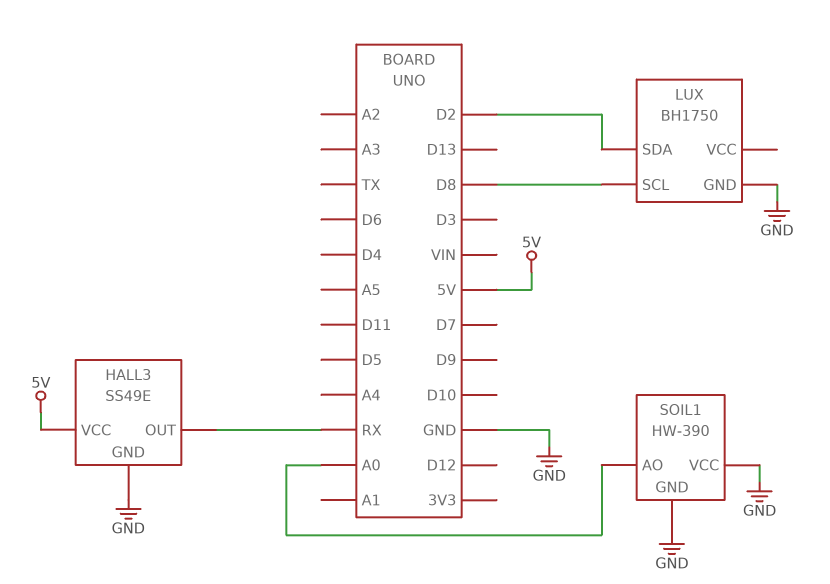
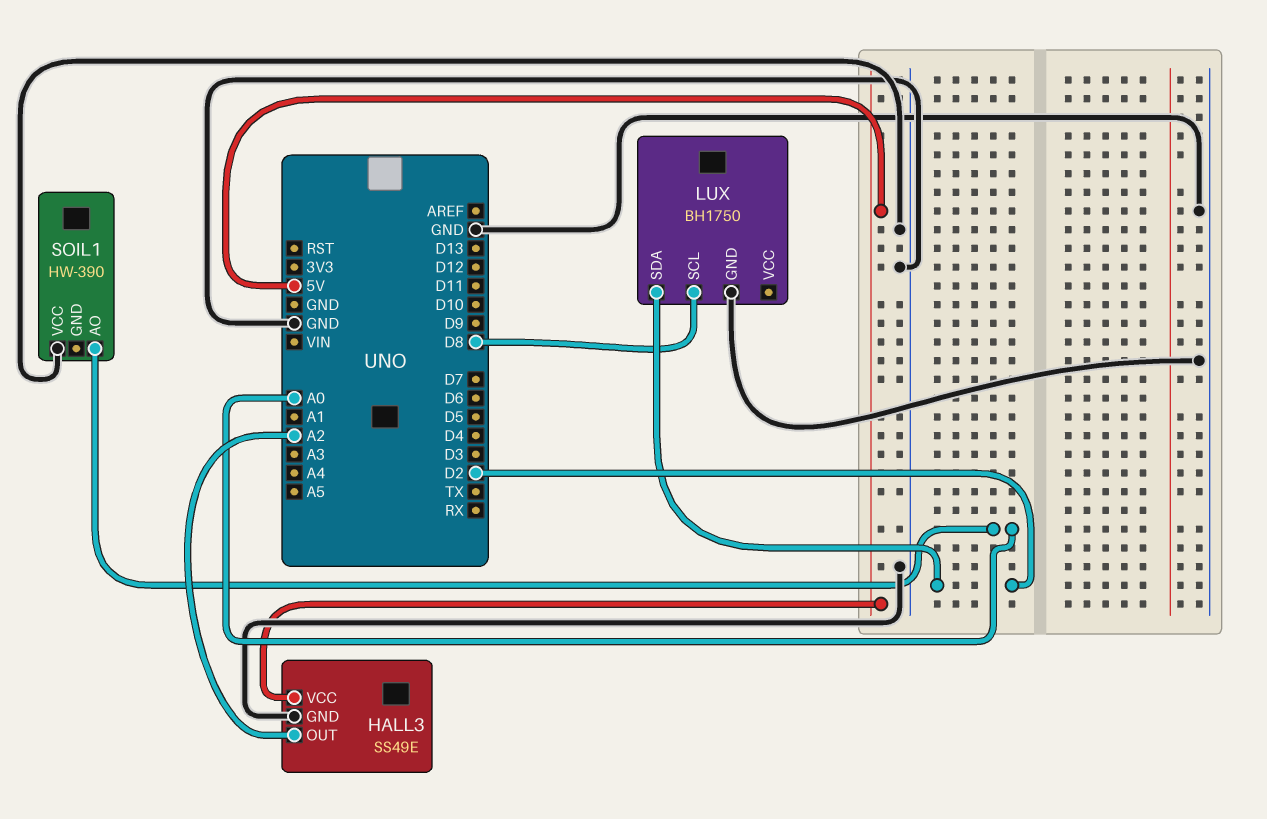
HALL3 pin OUT: RX -> A2
SOIL1 pin GND: GND -> none

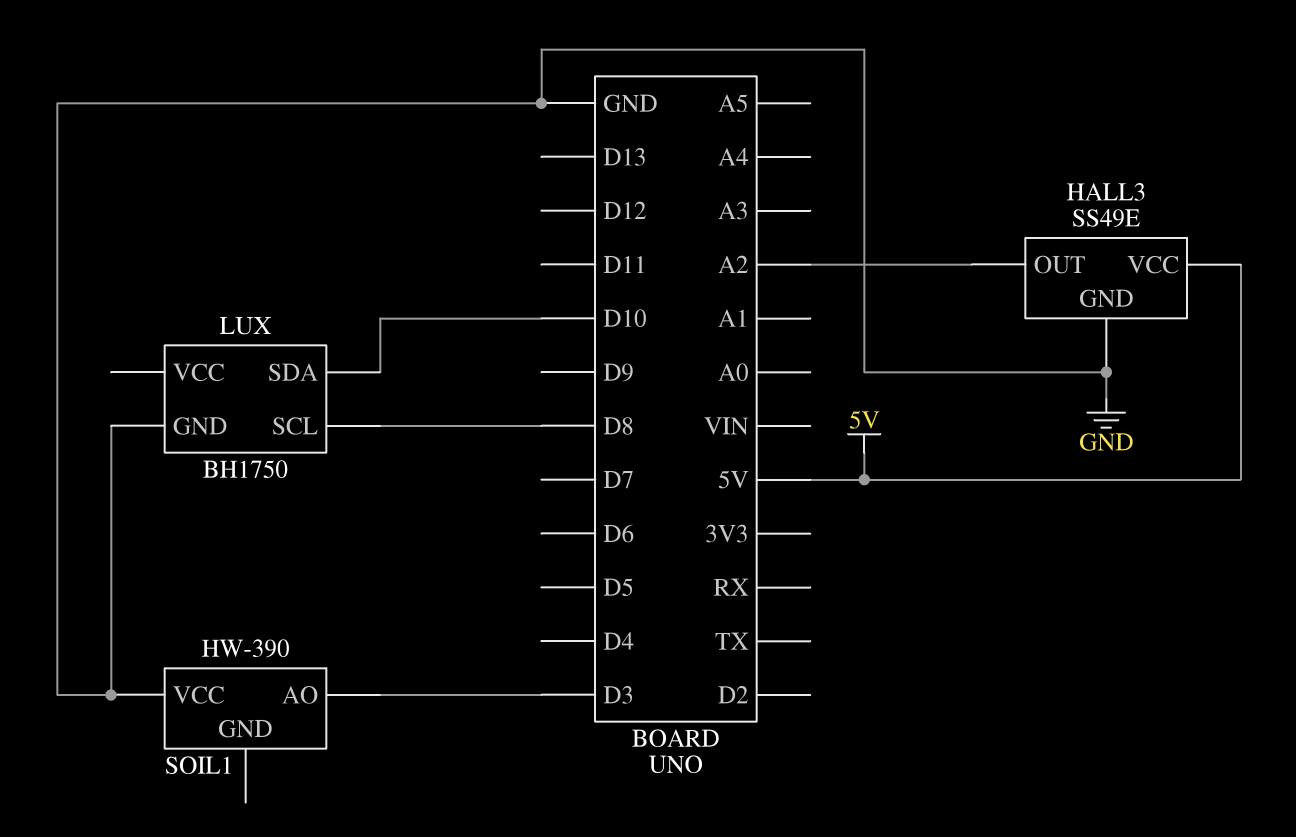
LUX pin SDA: D2 -> D10
SOIL1 pin AO: A0 -> D3

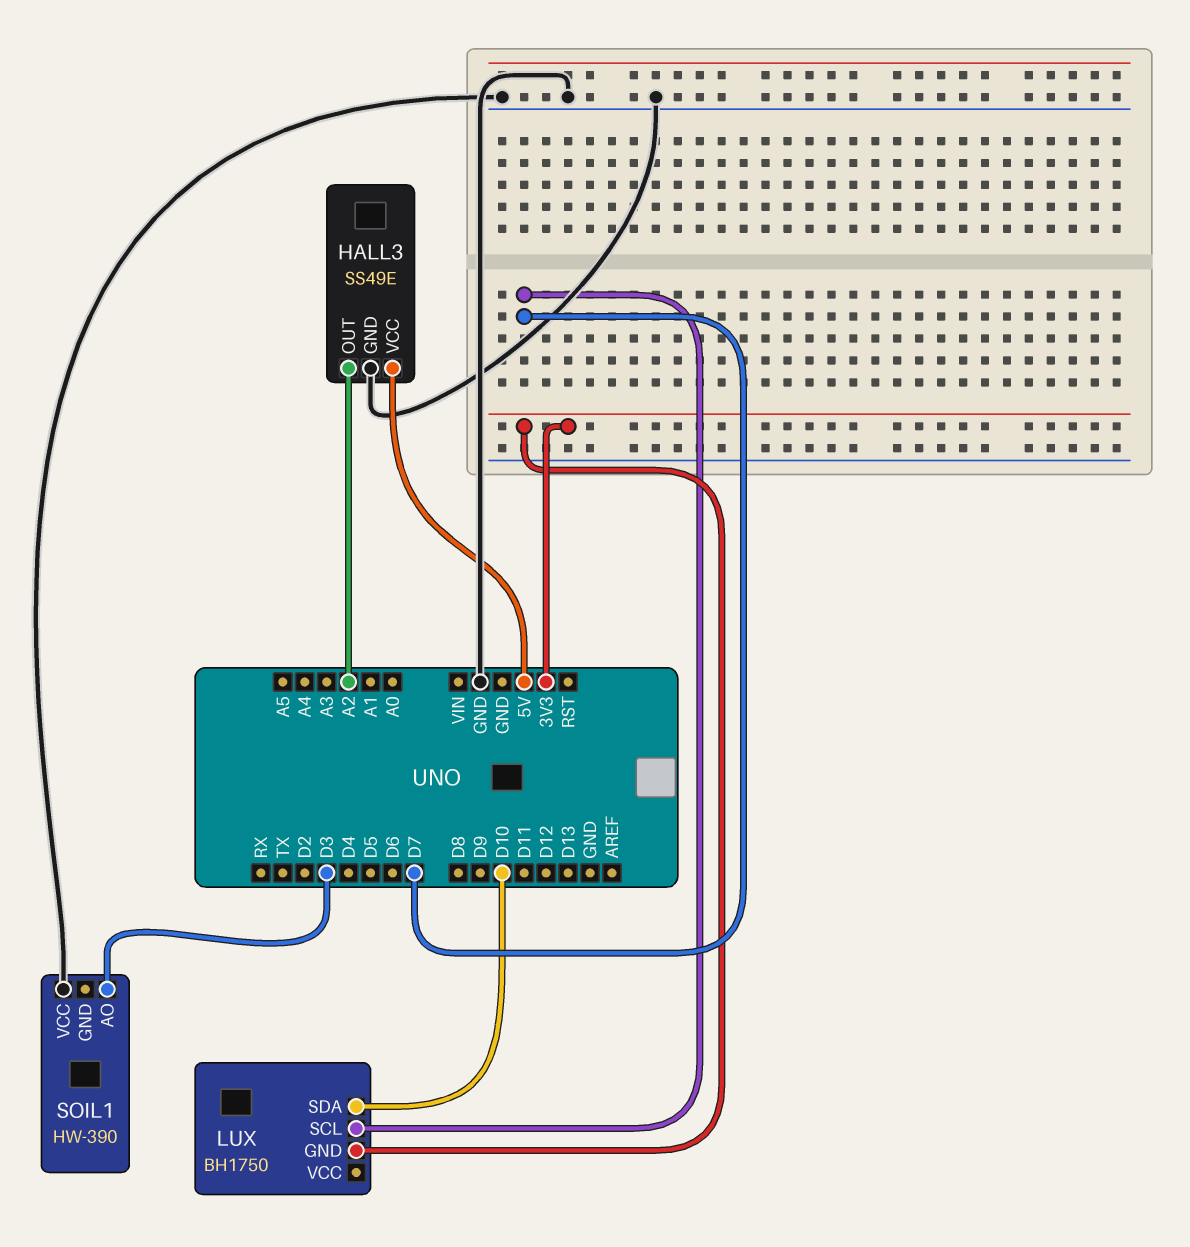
LUX pin GND: GND -> 3V3
LUX pin SCL: D8 -> D7

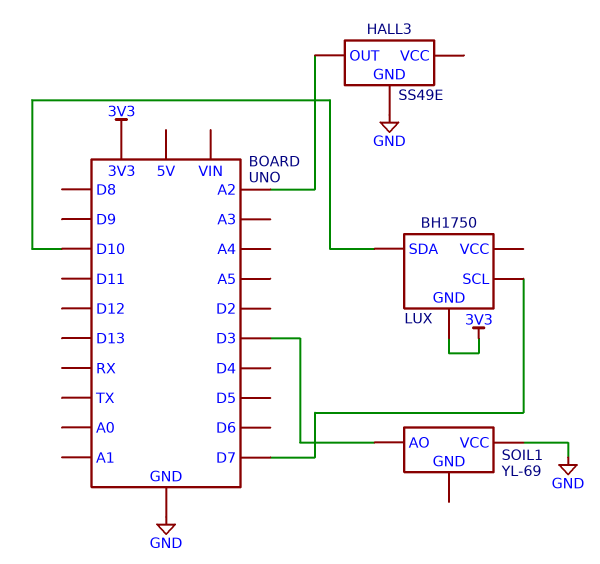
HALL3 pin VCC: 5V -> none
SOIL1: HW-390 -> YL-69

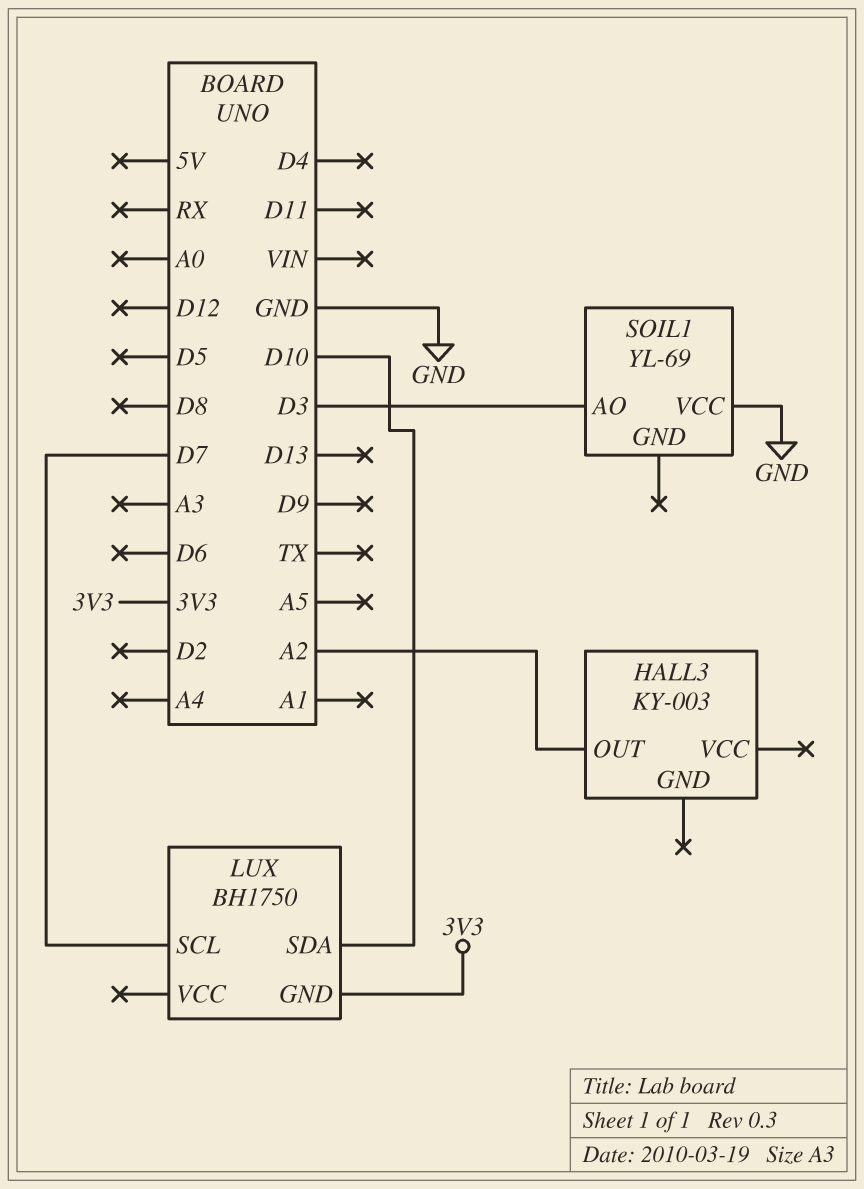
HALL3: SS49E -> KY-003
HALL3 pin GND: GND -> none

